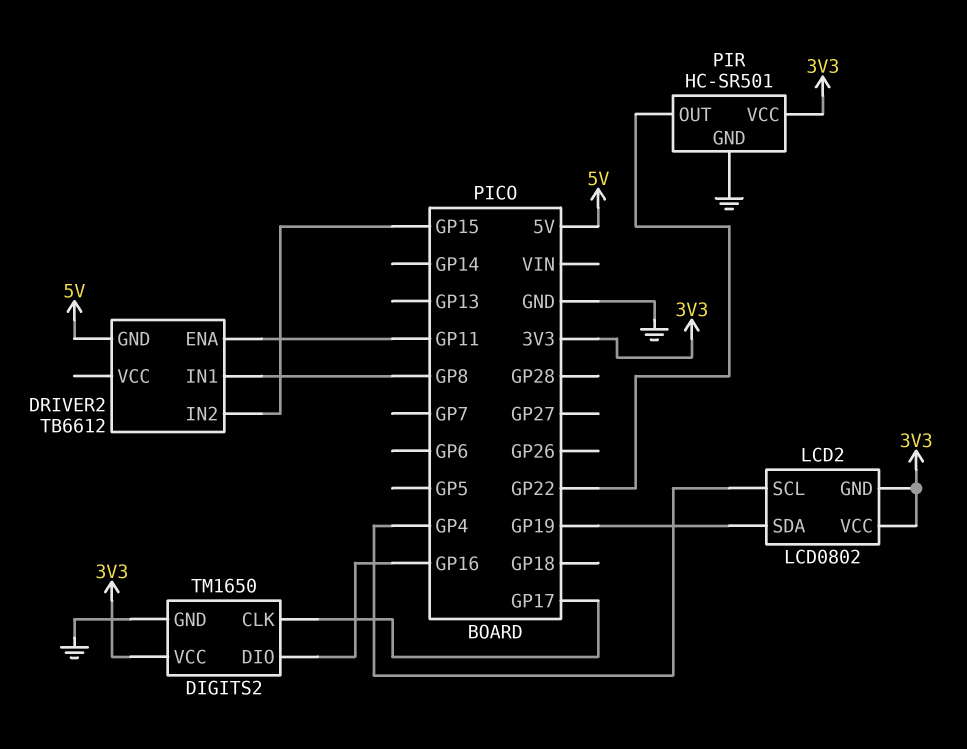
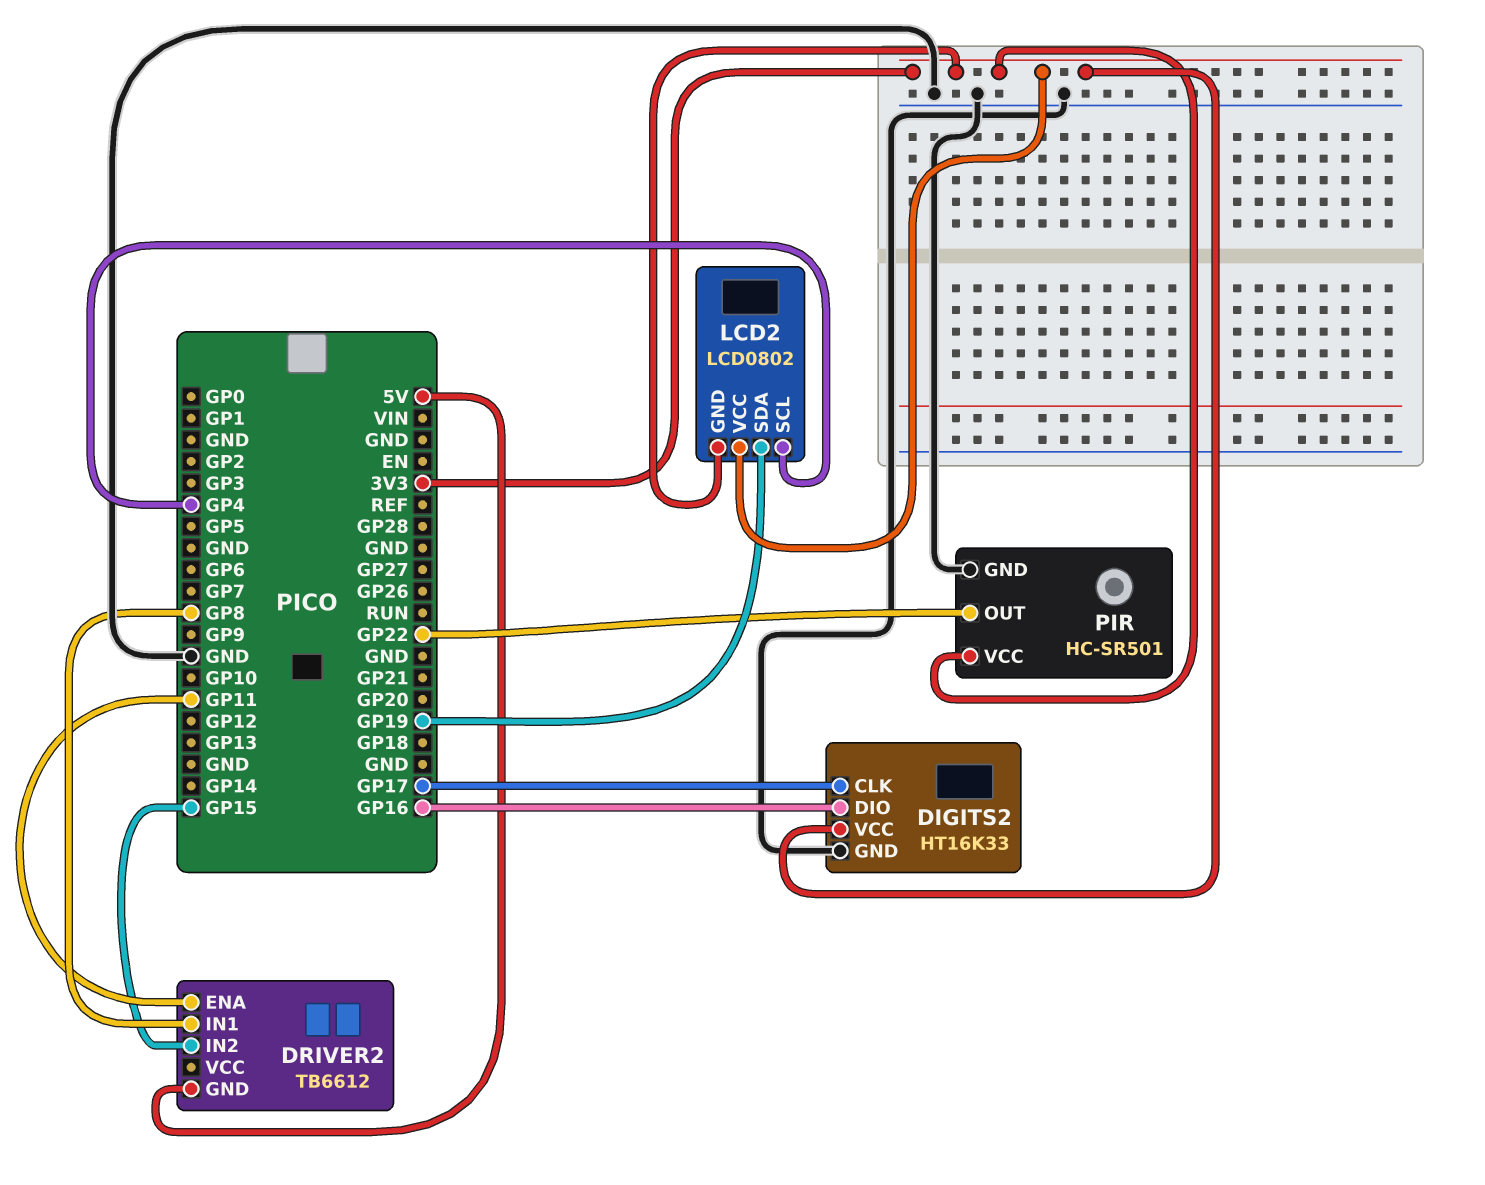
DIGITS2: TM1650 -> HT16K33

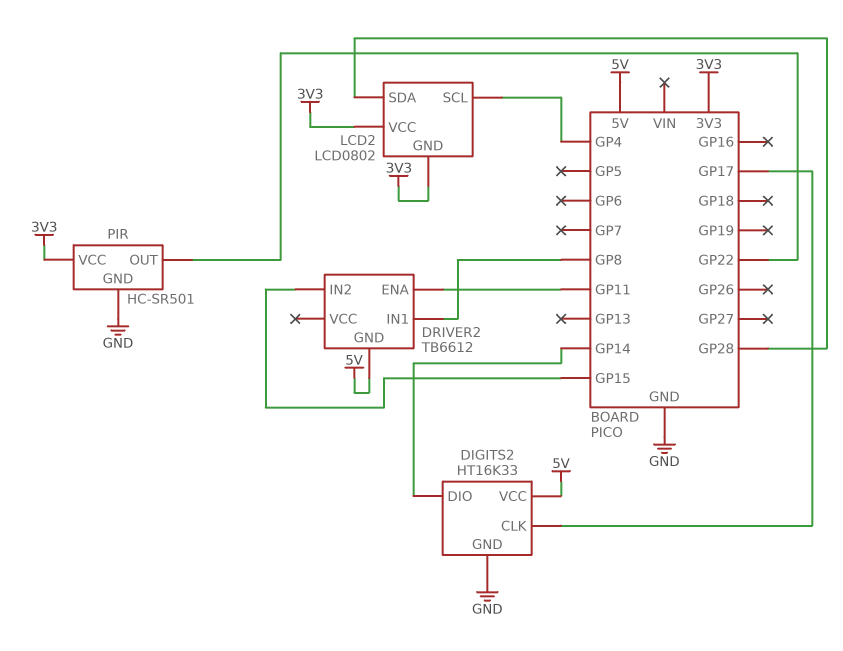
DIGITS2 pin DIO: GP16 -> GP14
DIGITS2 pin VCC: 3V3 -> 5V
LCD2 pin SDA: GP19 -> GP28

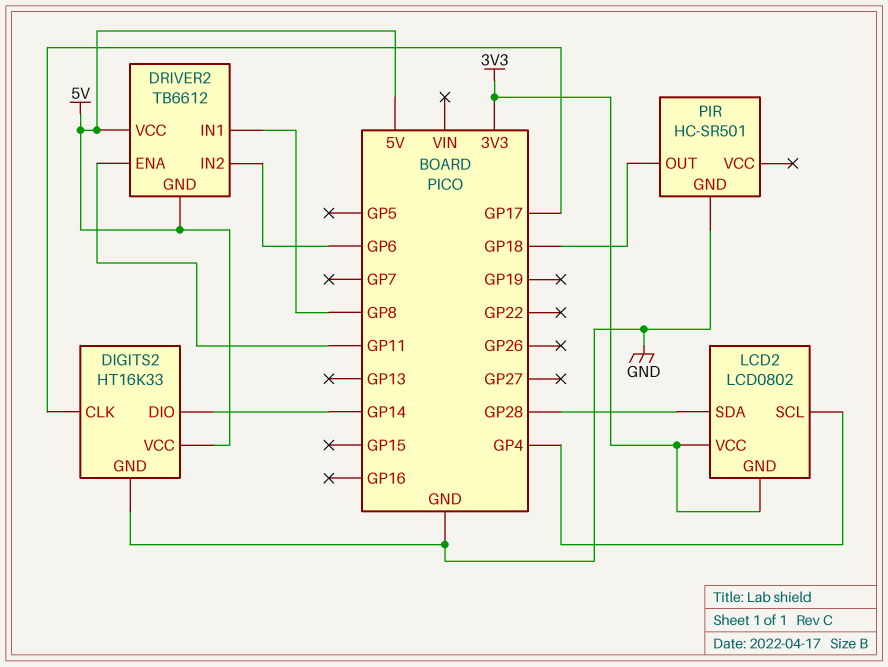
DRIVER2 pin IN2: GP15 -> GP6
DRIVER2 pin VCC: none -> 5V
PIR pin OUT: GP22 -> GP18
PIR pin VCC: 3V3 -> none

